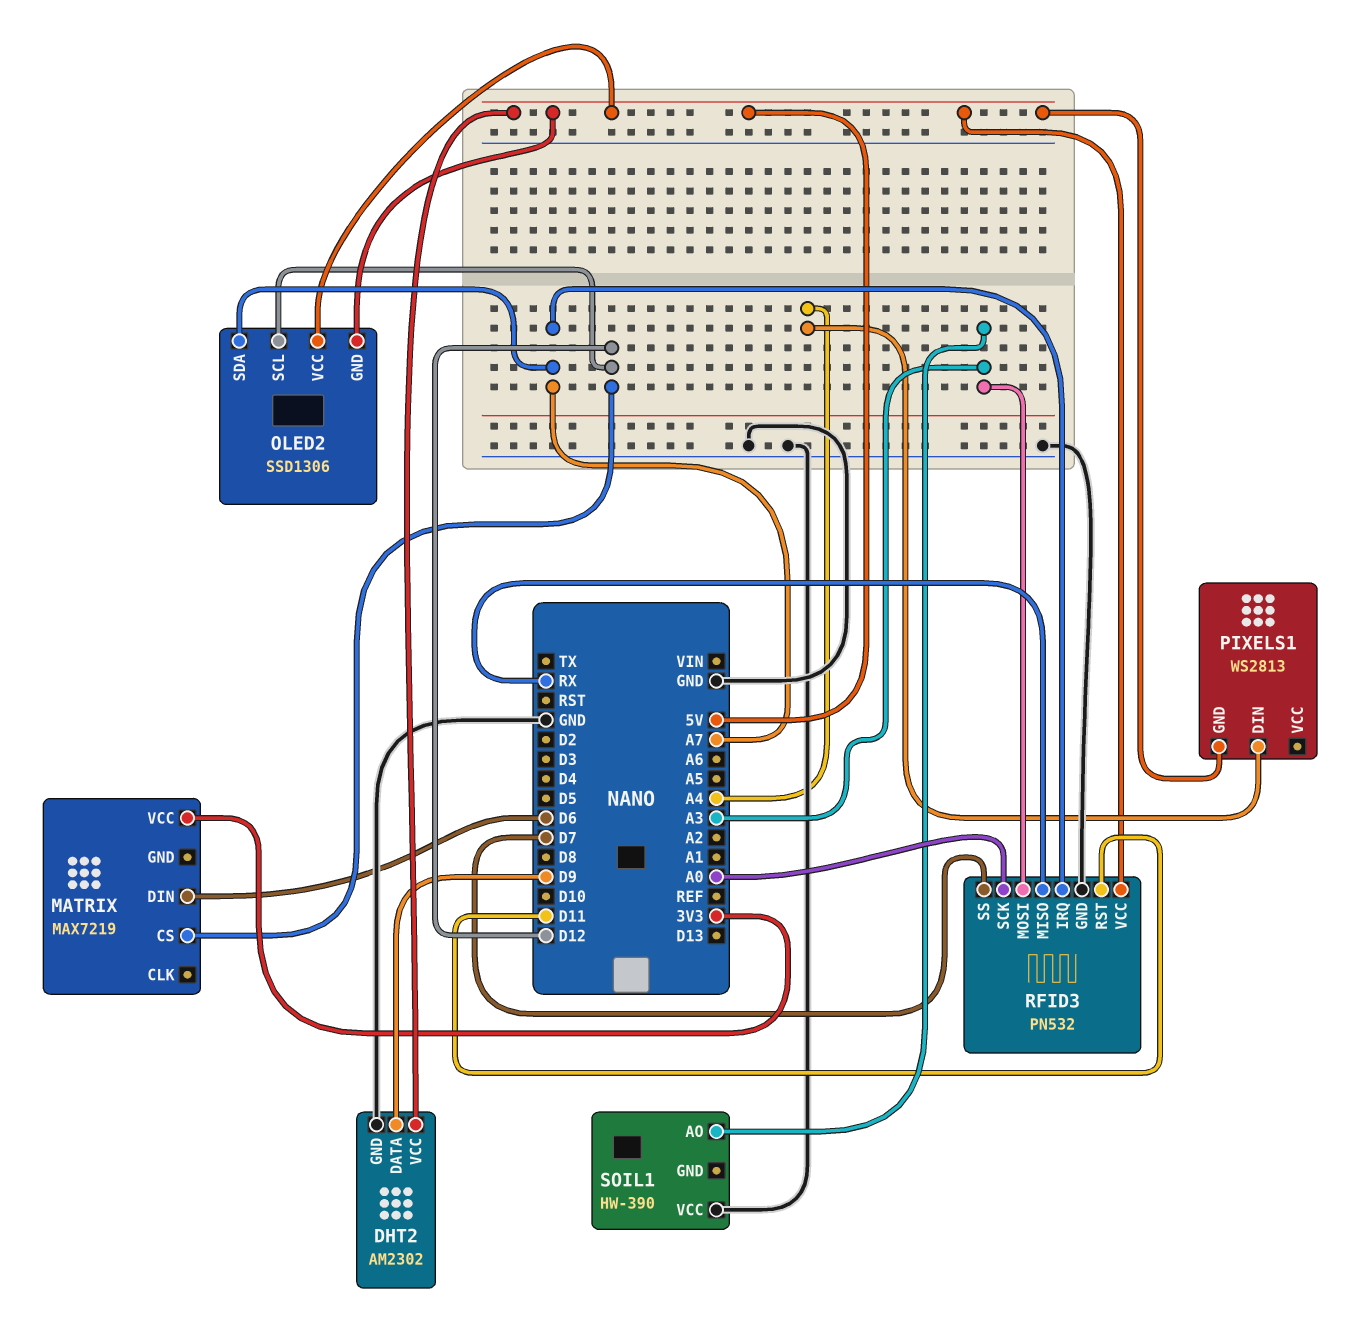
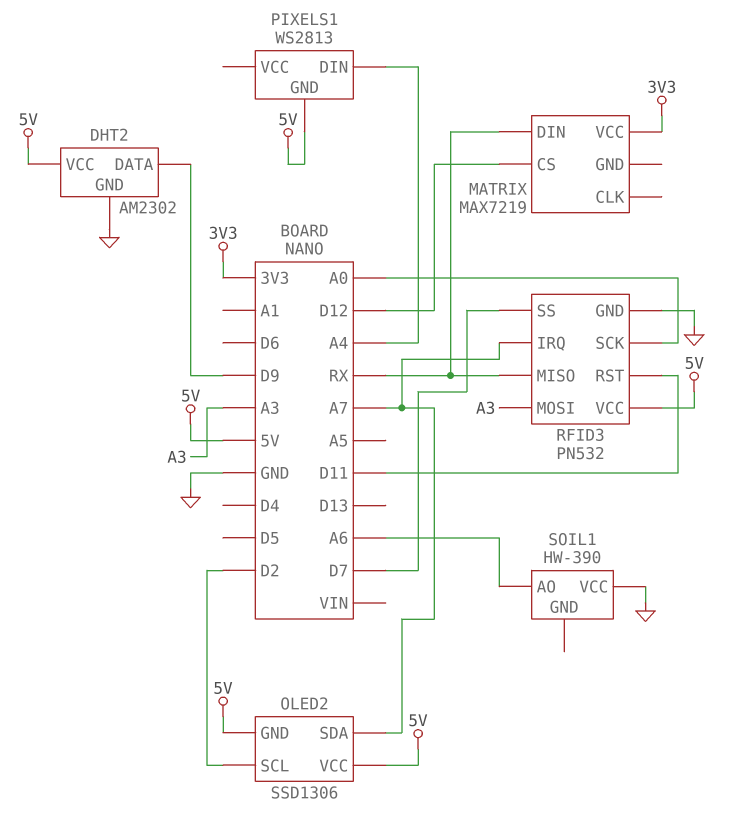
MATRIX pin DIN: D6 -> RX
OLED2 pin SCL: D12 -> D2
SOIL1 pin AO: A3 -> A6

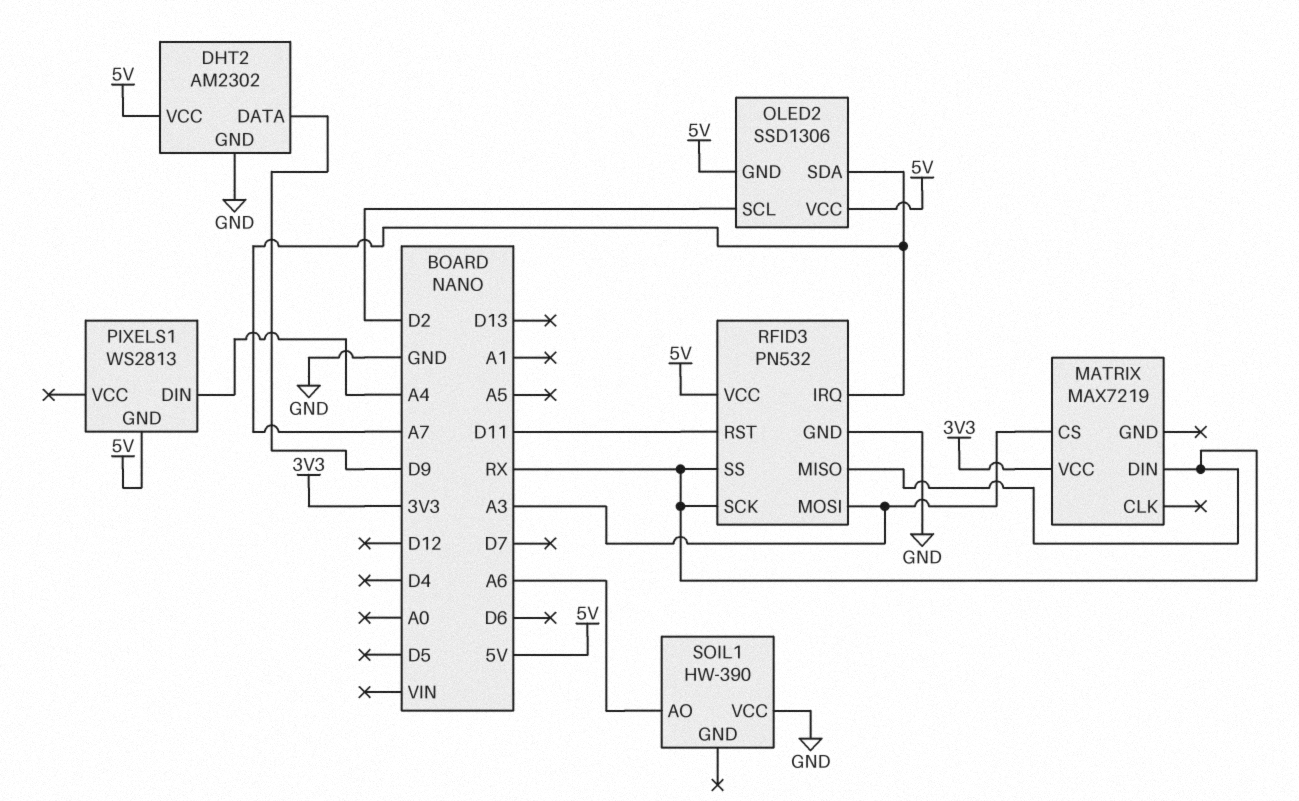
MATRIX pin CS: D12 -> A3
RFID3 pin SCK: A0 -> RX
RFID3 pin SS: D7 -> RX

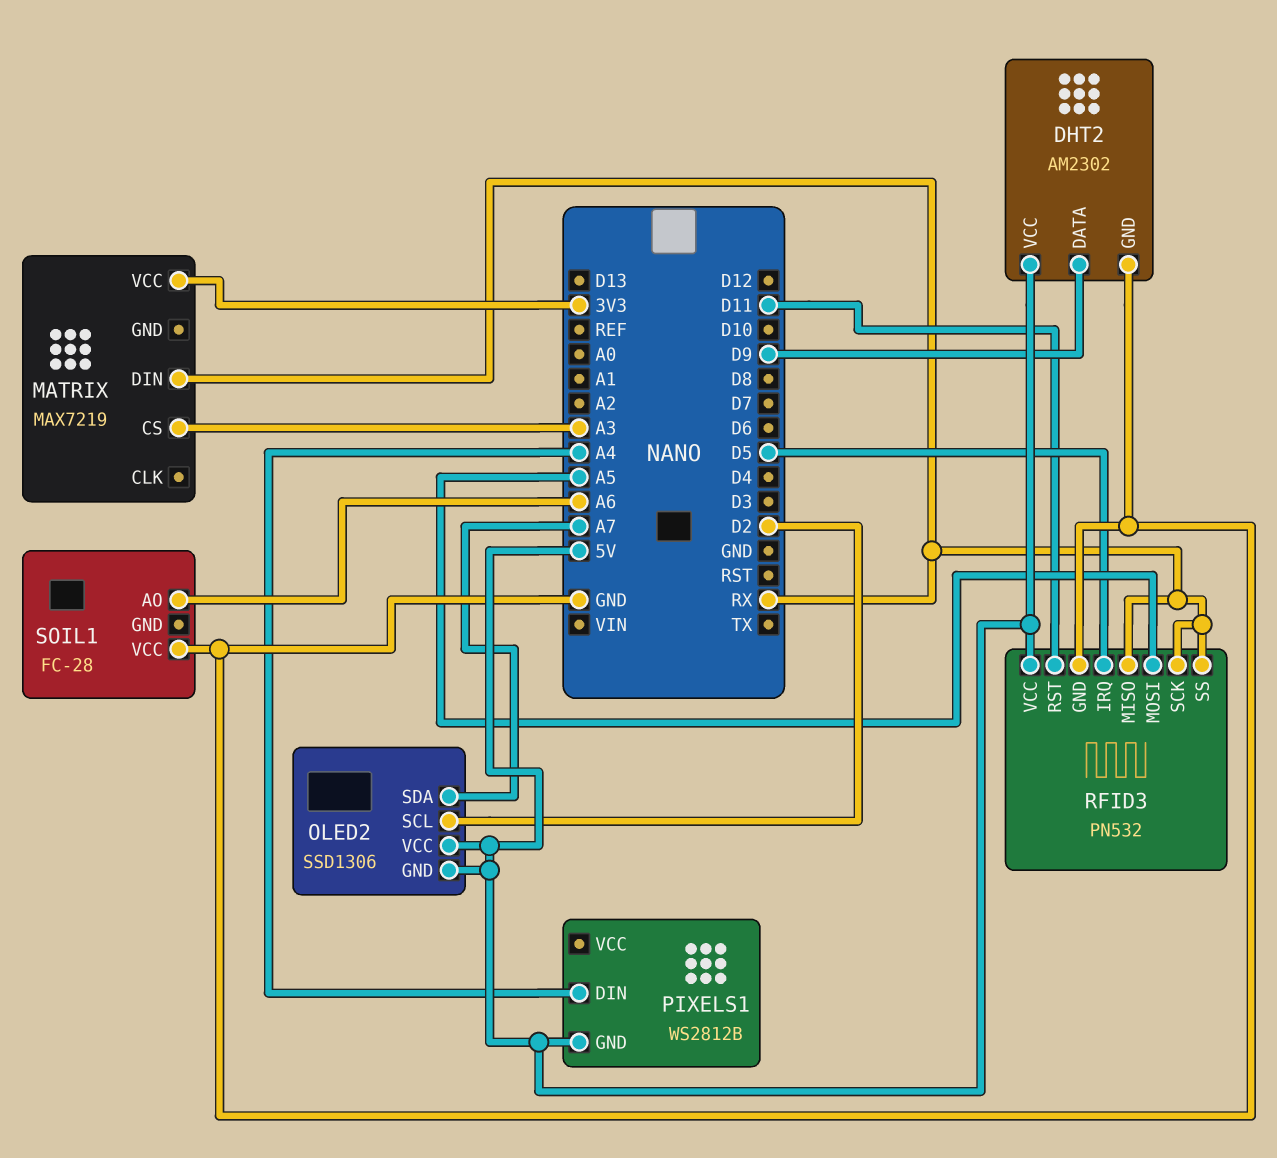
PIXELS1: WS2813 -> WS2812B
RFID3 pin IRQ: A7 -> D5
RFID3 pin MOSI: A3 -> A5
SOIL1: HW-390 -> FC-28

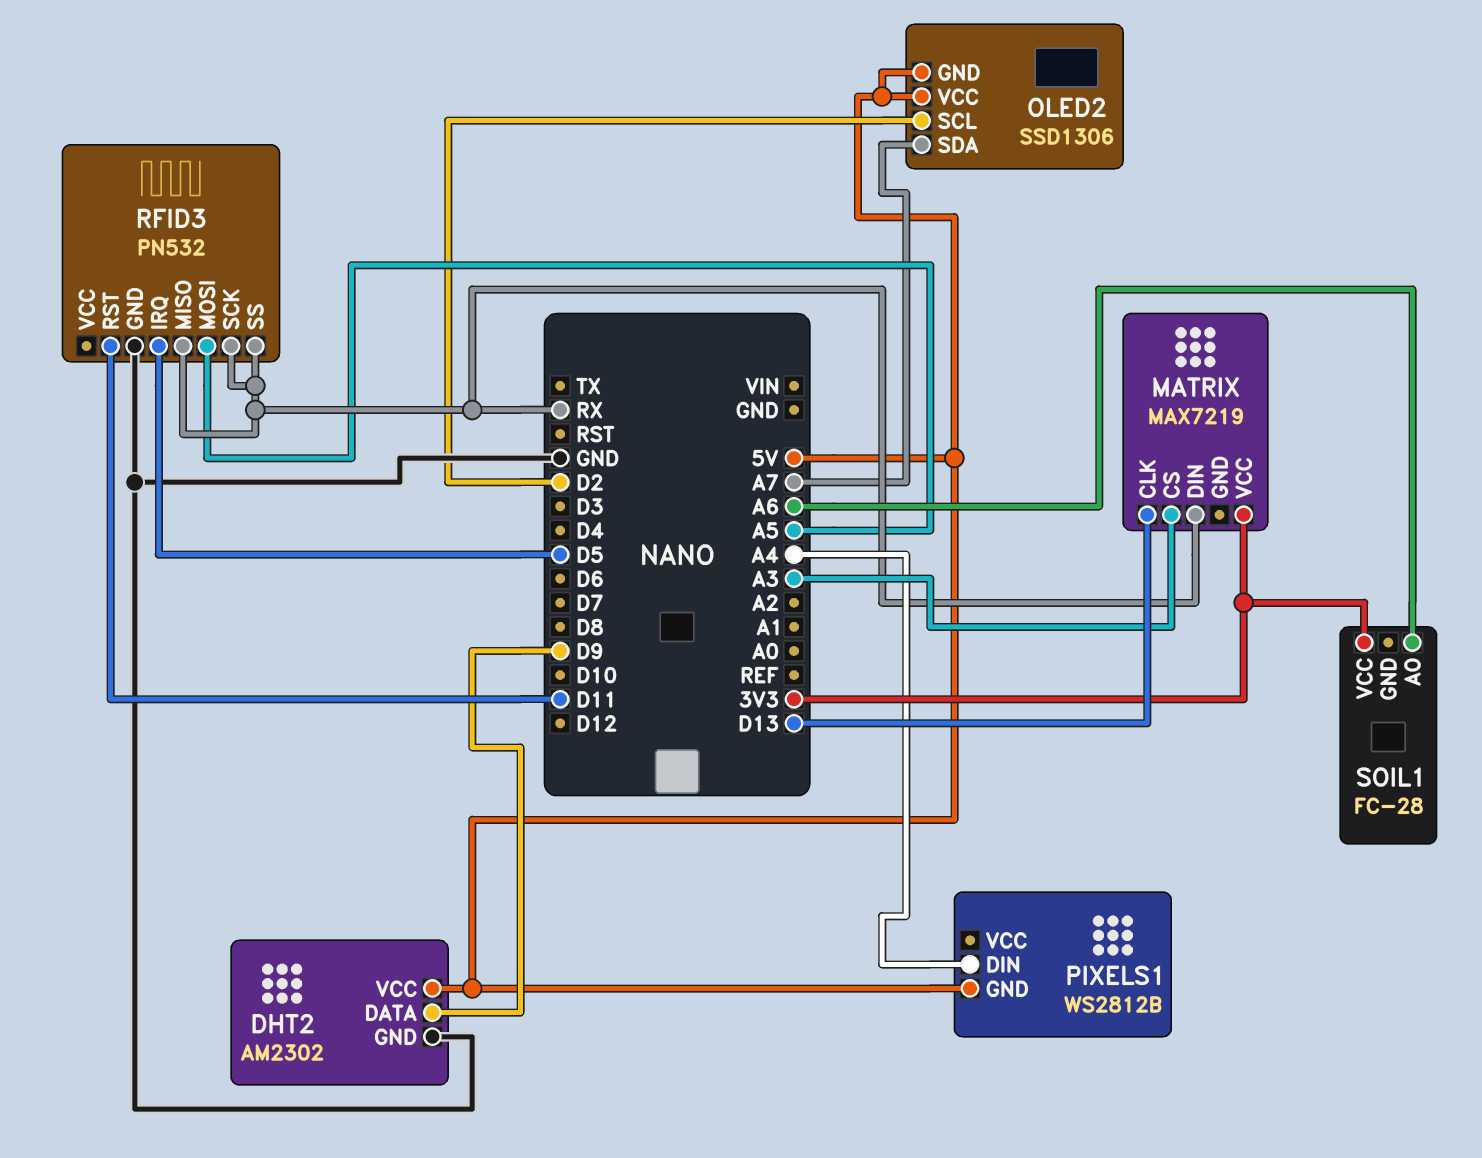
MATRIX pin CLK: none -> D13
RFID3 pin VCC: 5V -> none
SOIL1 pin VCC: GND -> 3V3

